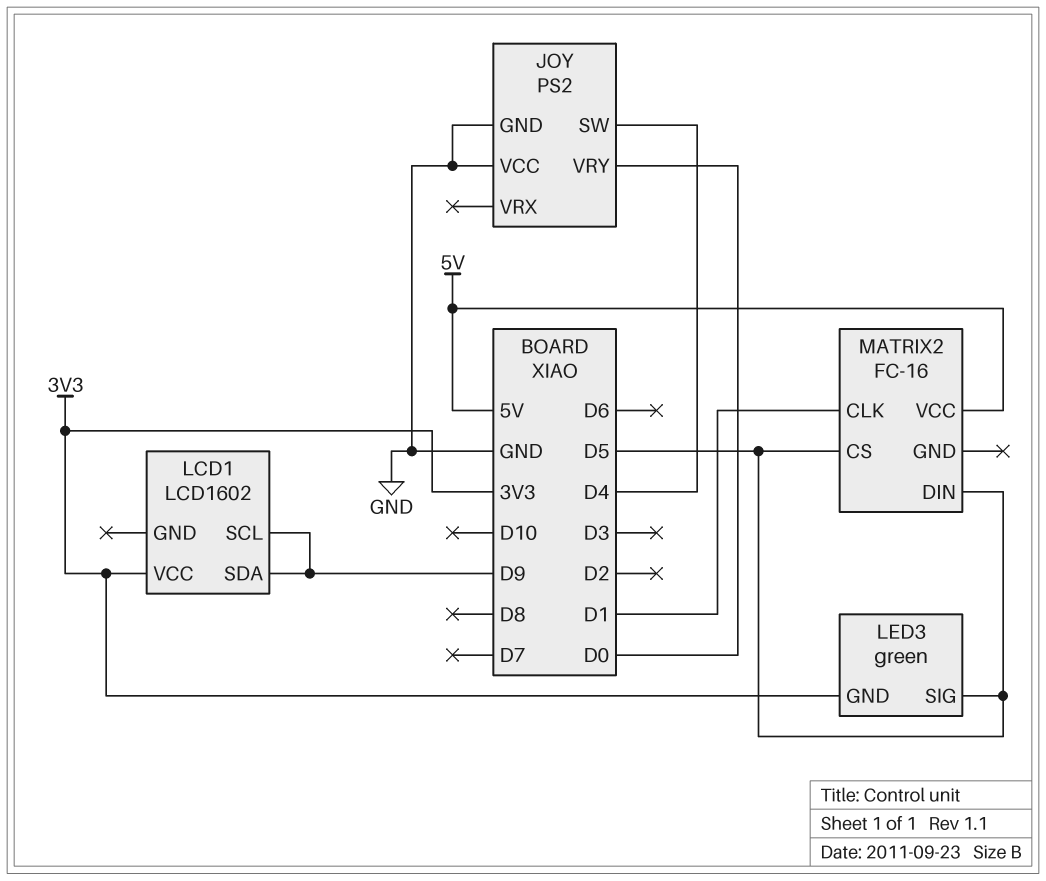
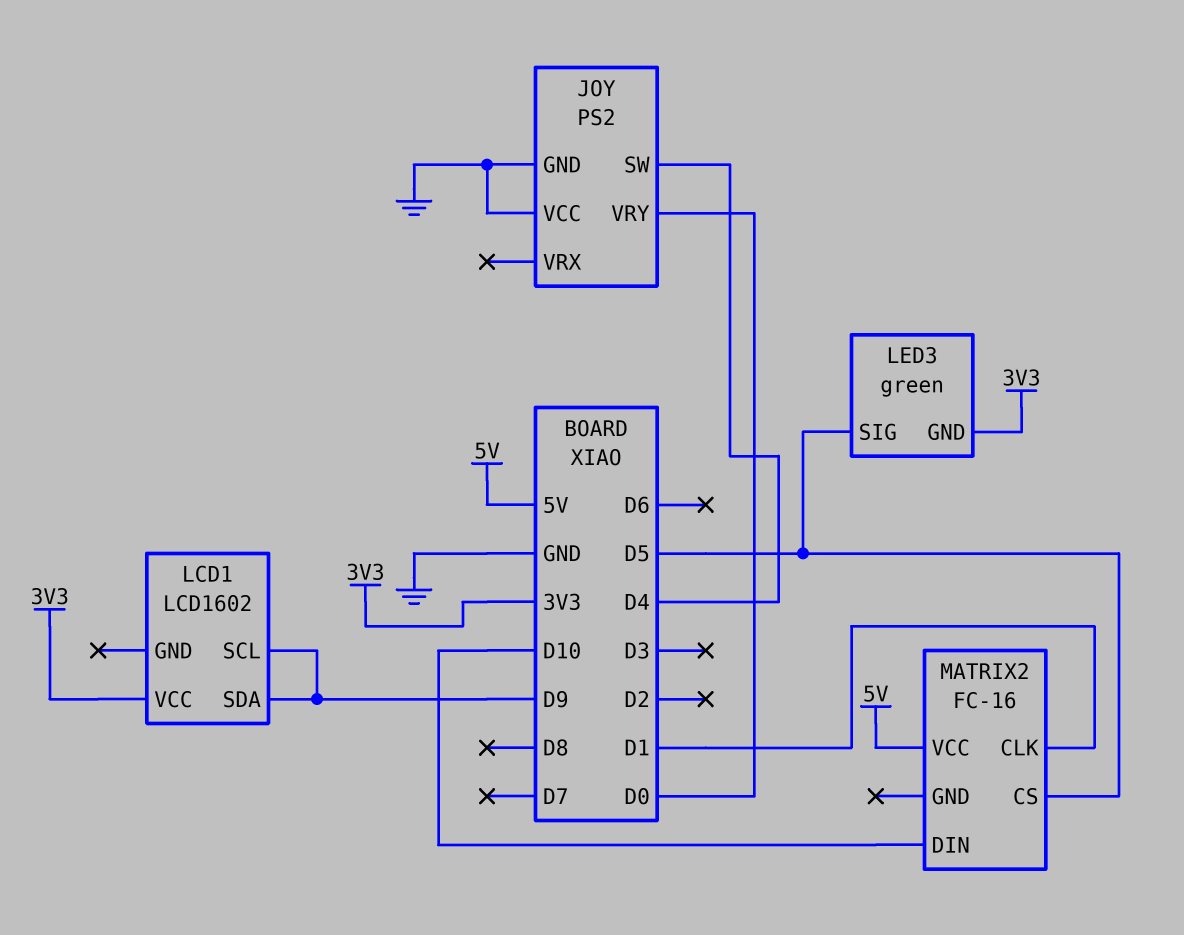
MATRIX2 pin DIN: D5 -> D10

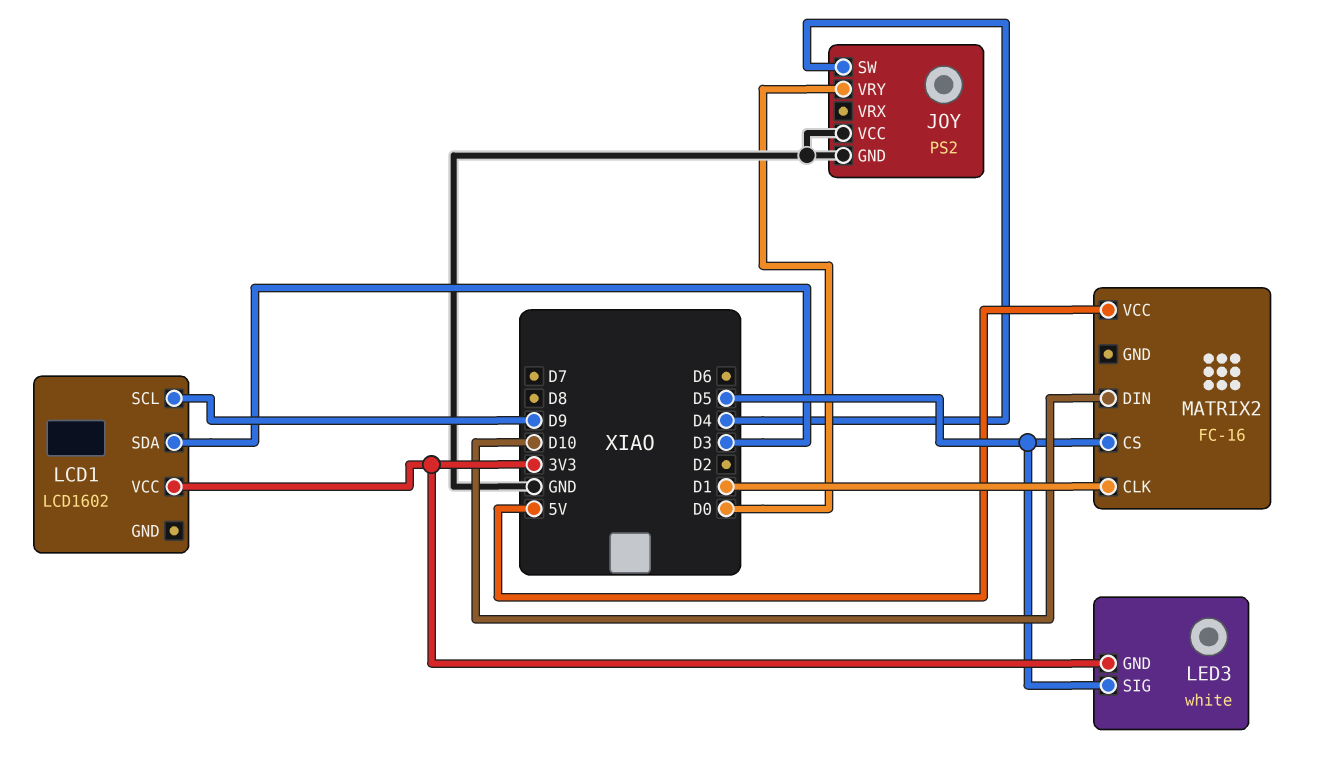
LCD1 pin SDA: D9 -> D3
LED3: green -> white

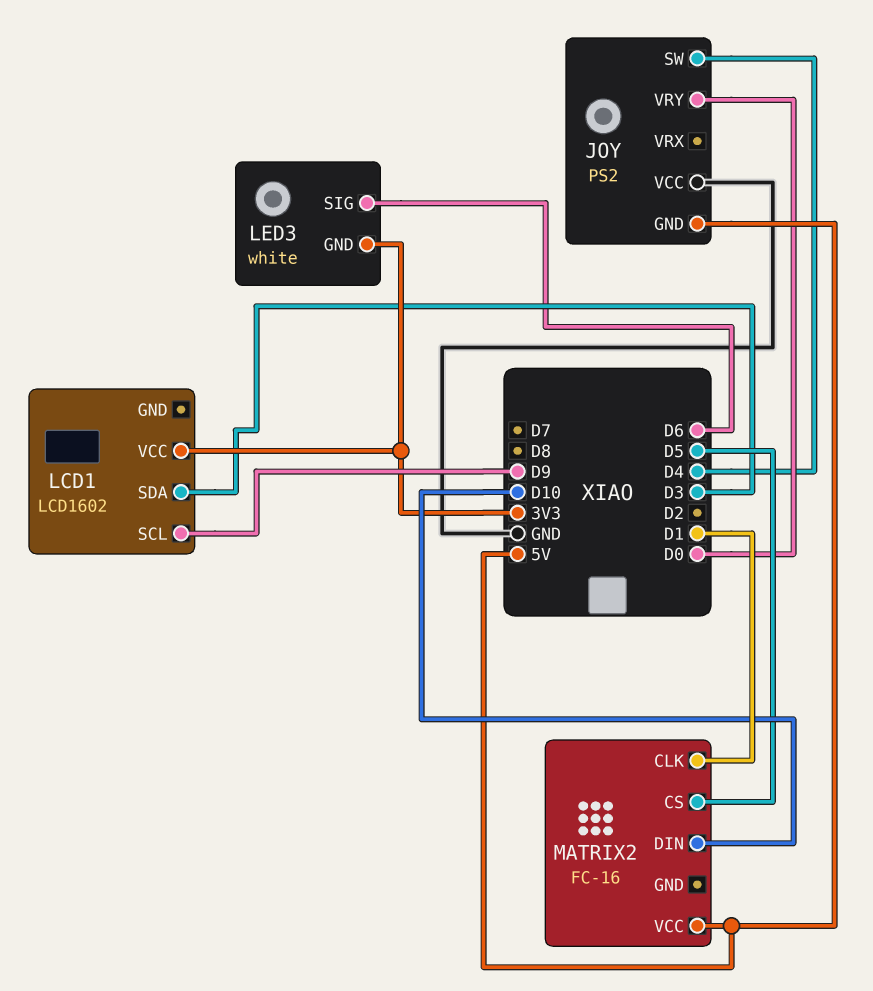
JOY pin GND: GND -> 5V
LED3 pin SIG: D5 -> D6

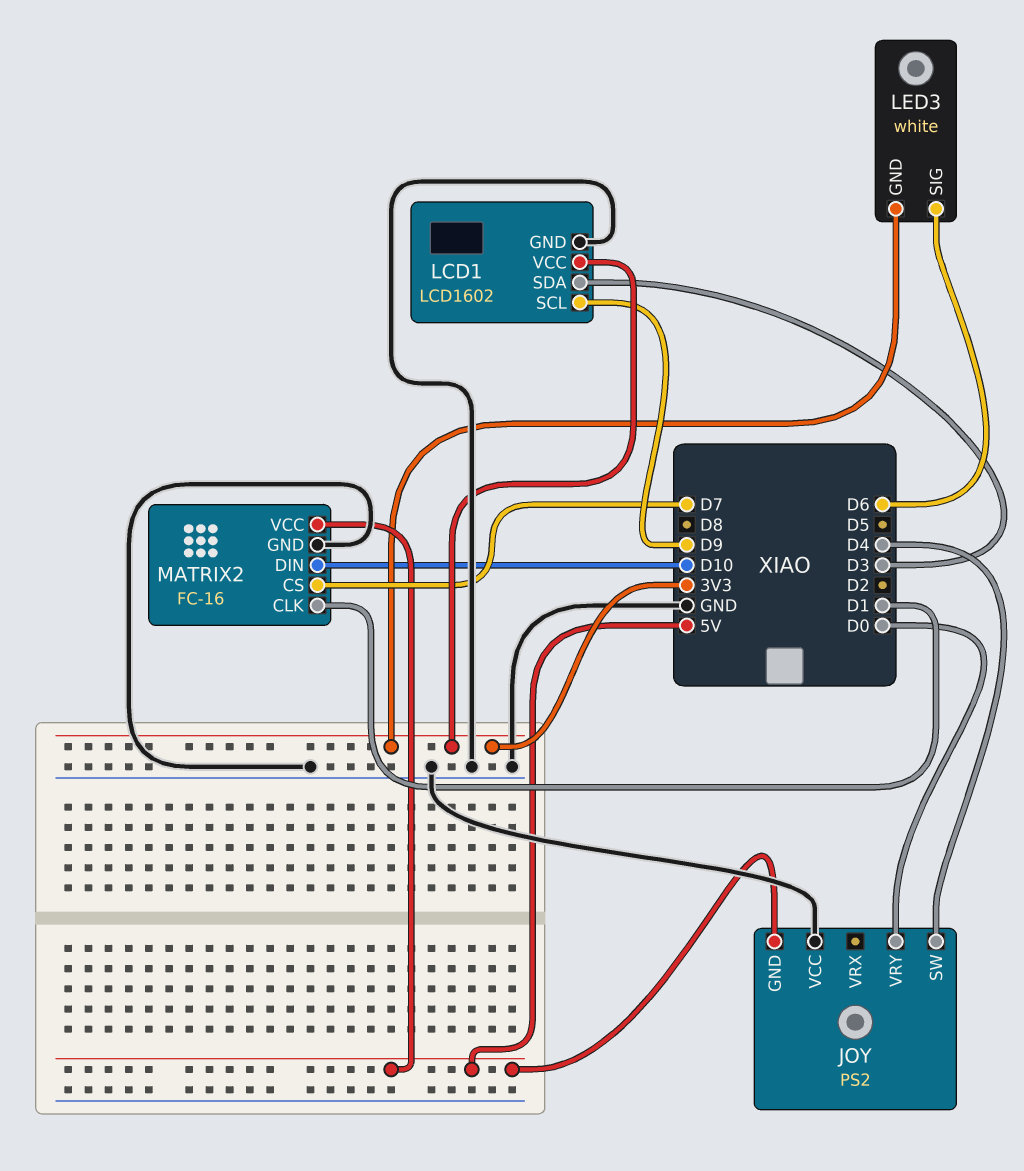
LCD1 pin GND: none -> GND
MATRIX2 pin CS: D5 -> D7
MATRIX2 pin GND: none -> GND

